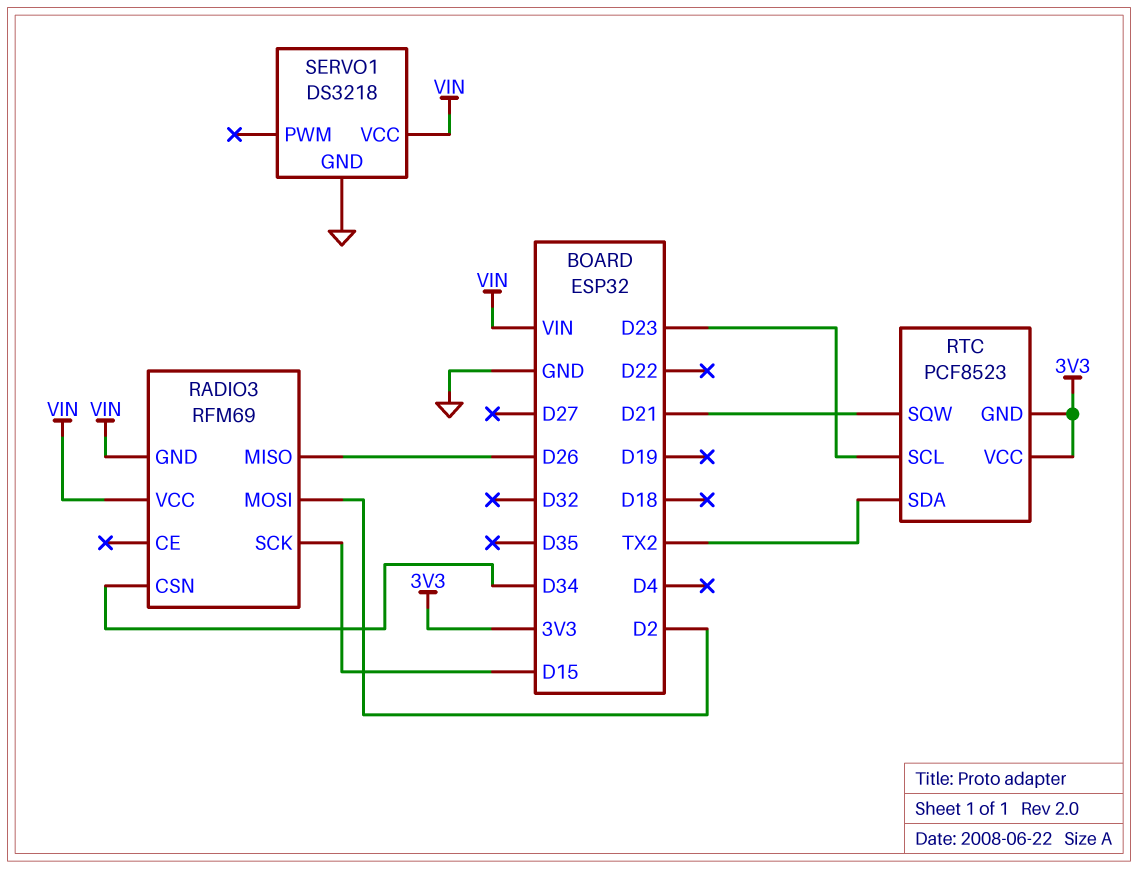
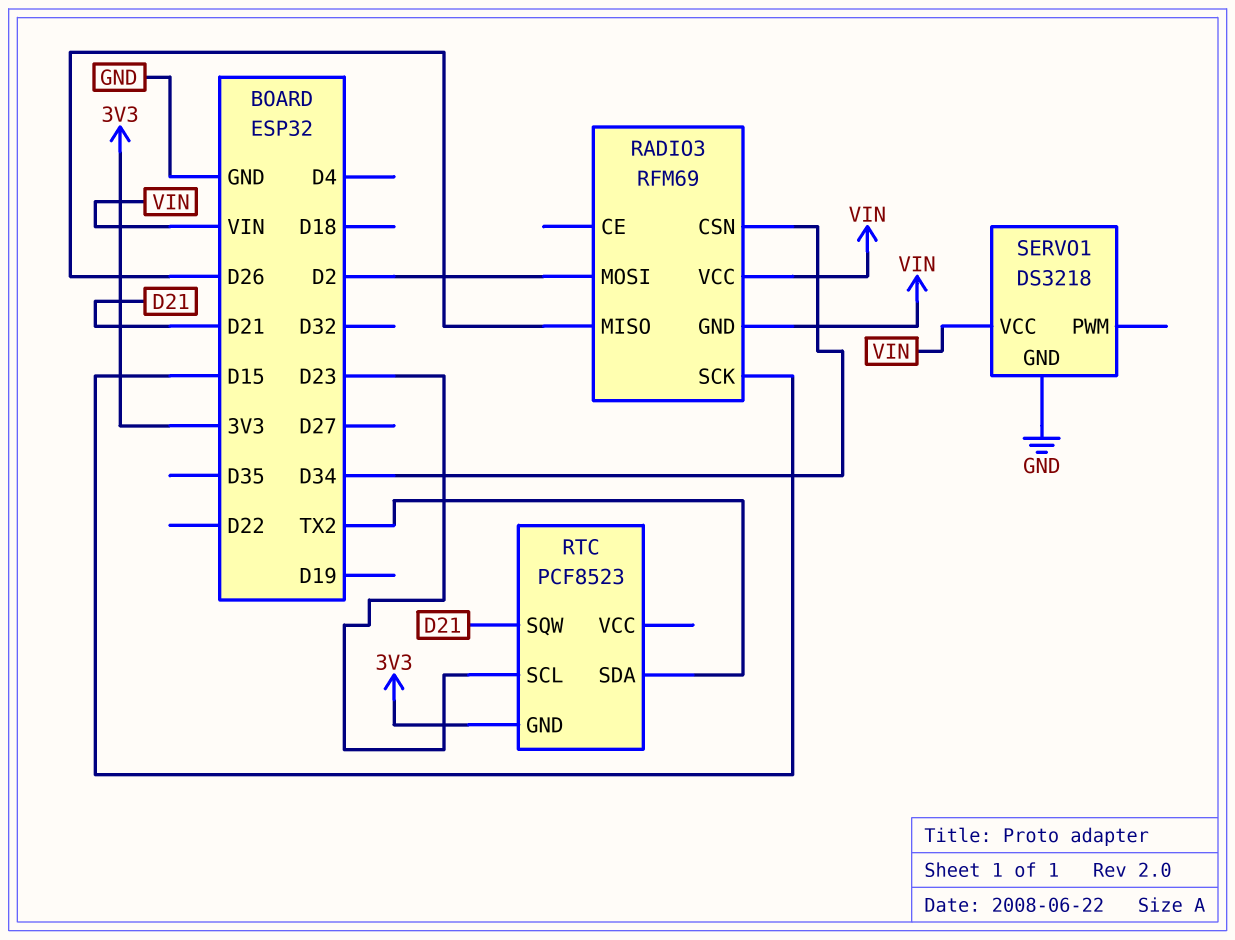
RTC pin VCC: 3V3 -> none

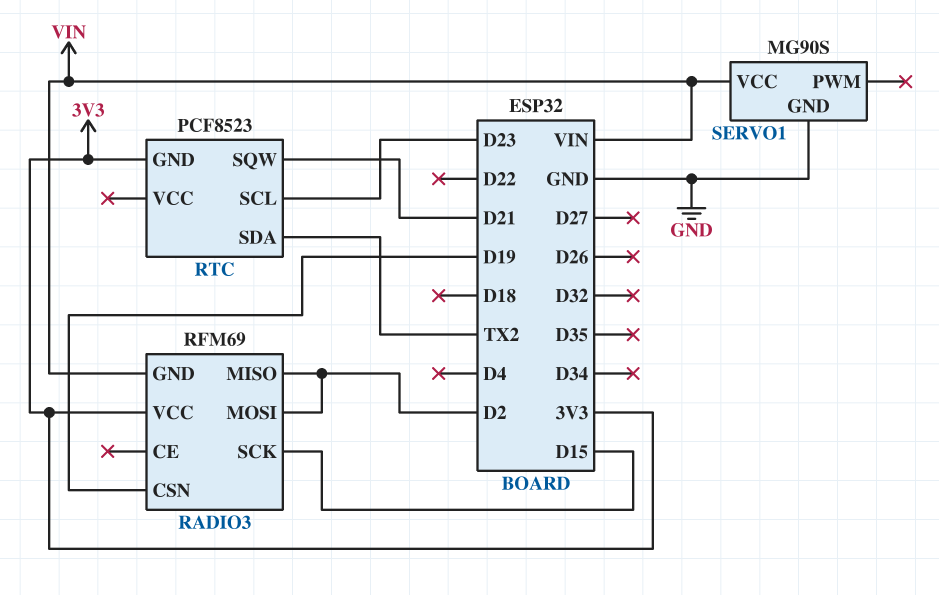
RADIO3 pin CSN: D34 -> D19
RADIO3 pin MISO: D26 -> D2
RADIO3 pin VCC: VIN -> 3V3
SERVO1: DS3218 -> MG90S

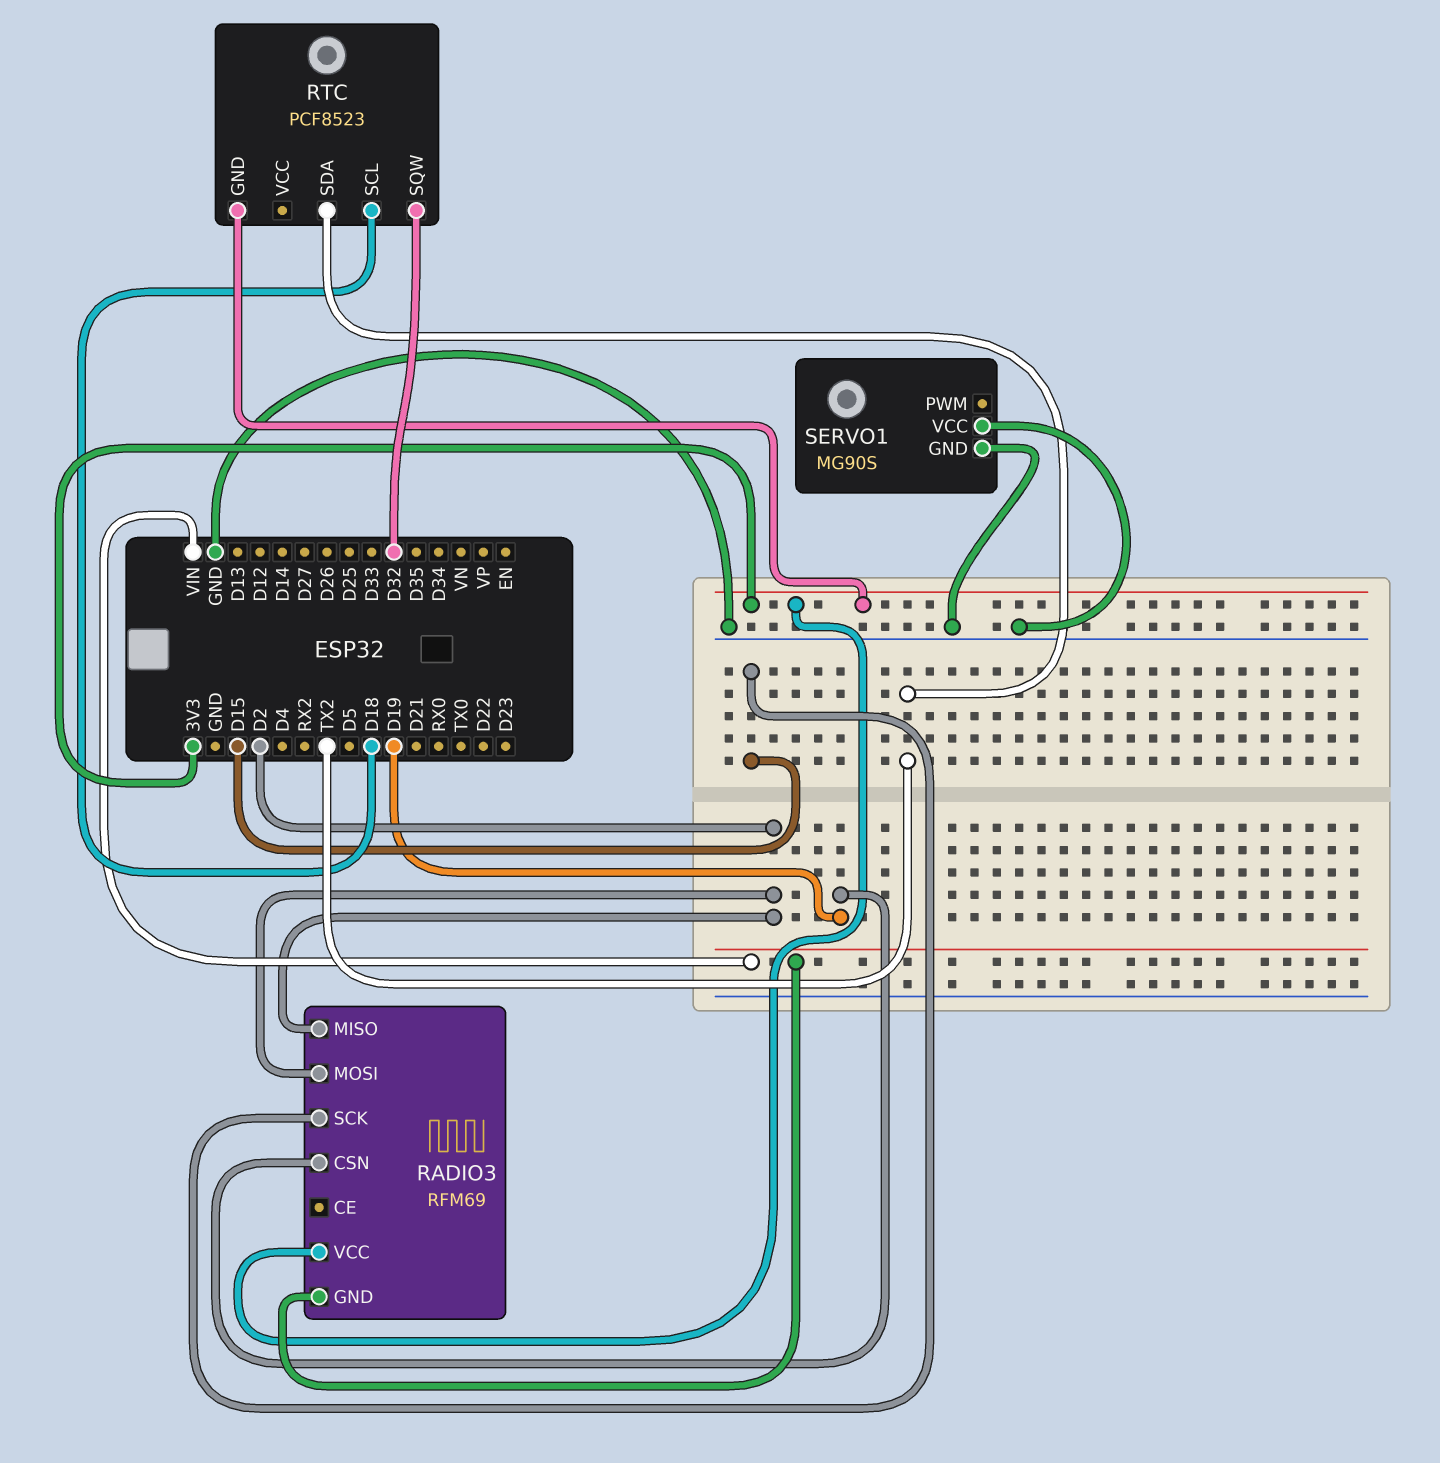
RTC pin SCL: D23 -> D18
RTC pin SQW: D21 -> D32
SERVO1 pin VCC: VIN -> GND

